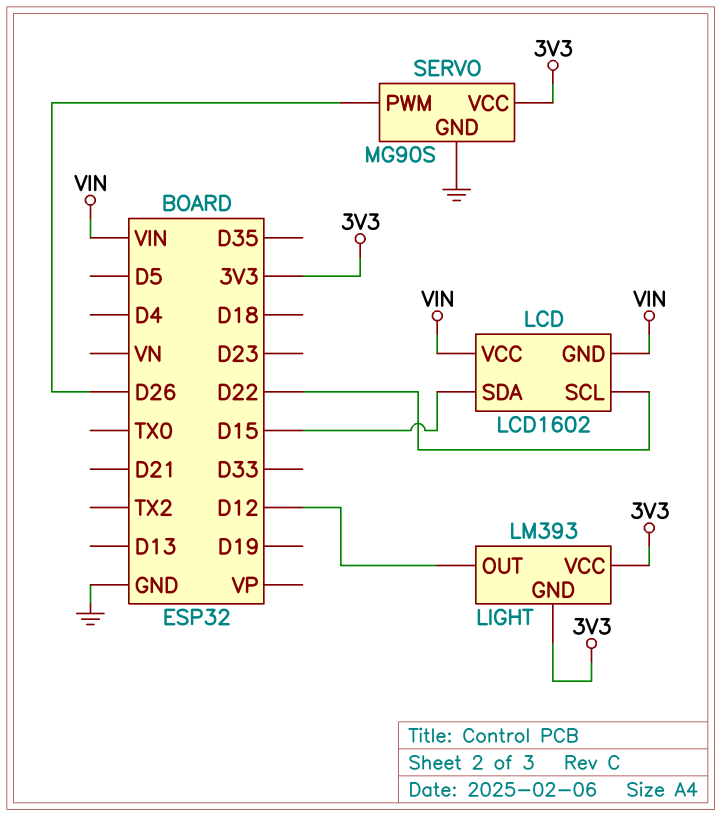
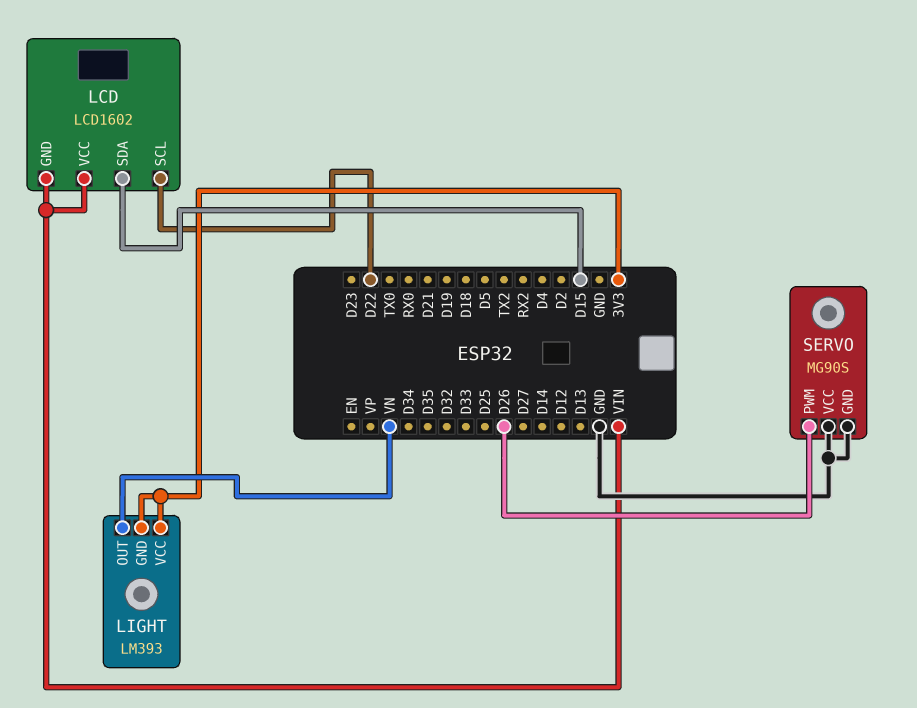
LIGHT pin OUT: D12 -> VN
SERVO pin VCC: 3V3 -> GND

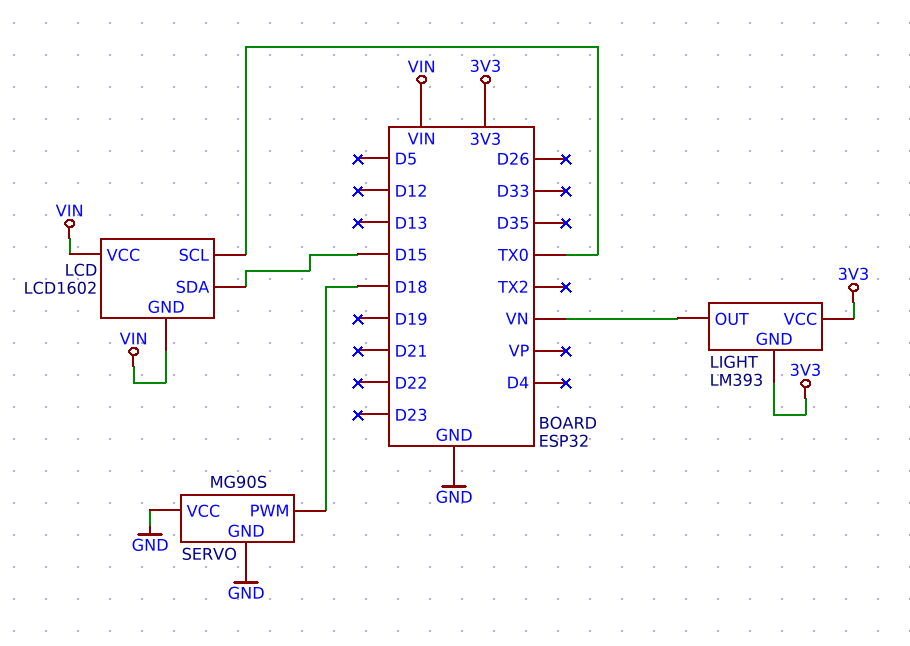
LCD pin SCL: D22 -> TX0
SERVO pin PWM: D26 -> D18

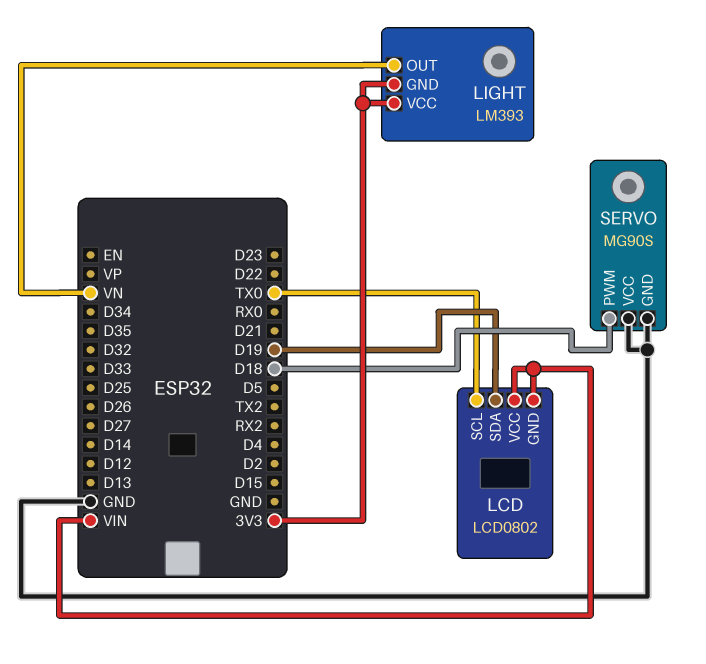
LCD: LCD1602 -> LCD0802
LCD pin SDA: D15 -> D19

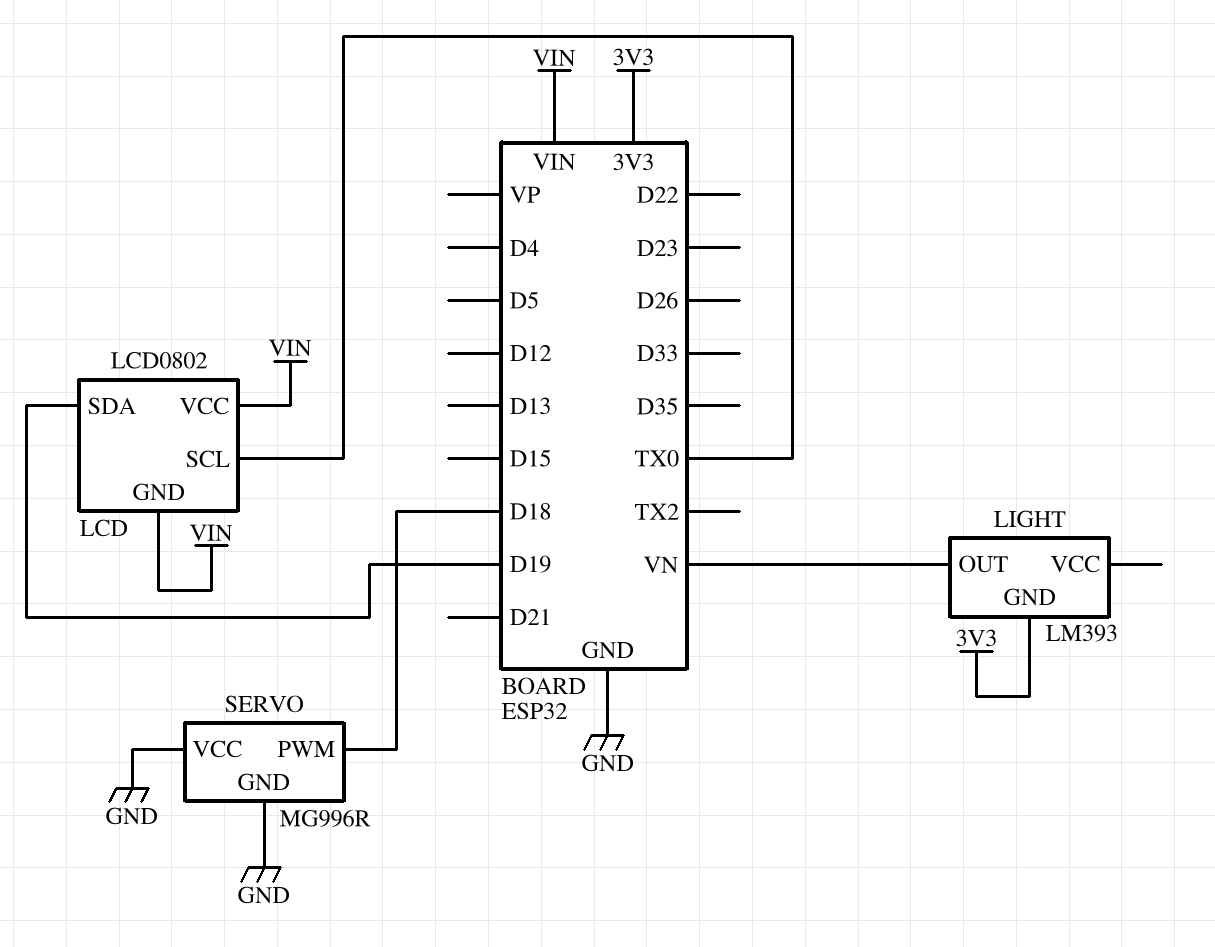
LIGHT pin VCC: 3V3 -> none
SERVO: MG90S -> MG996R

